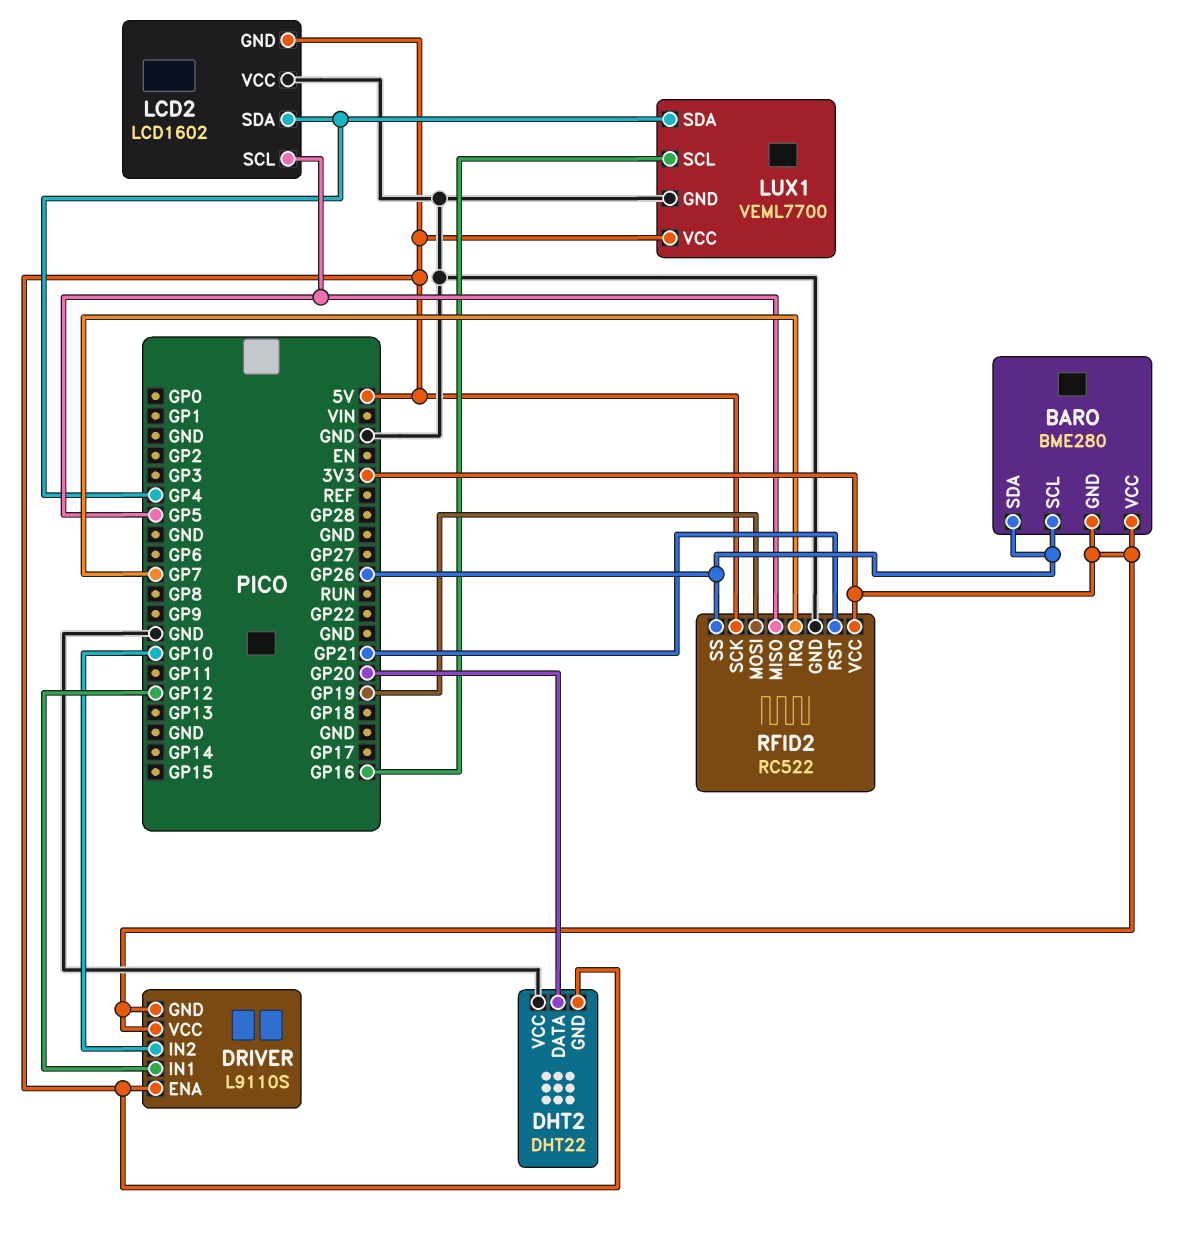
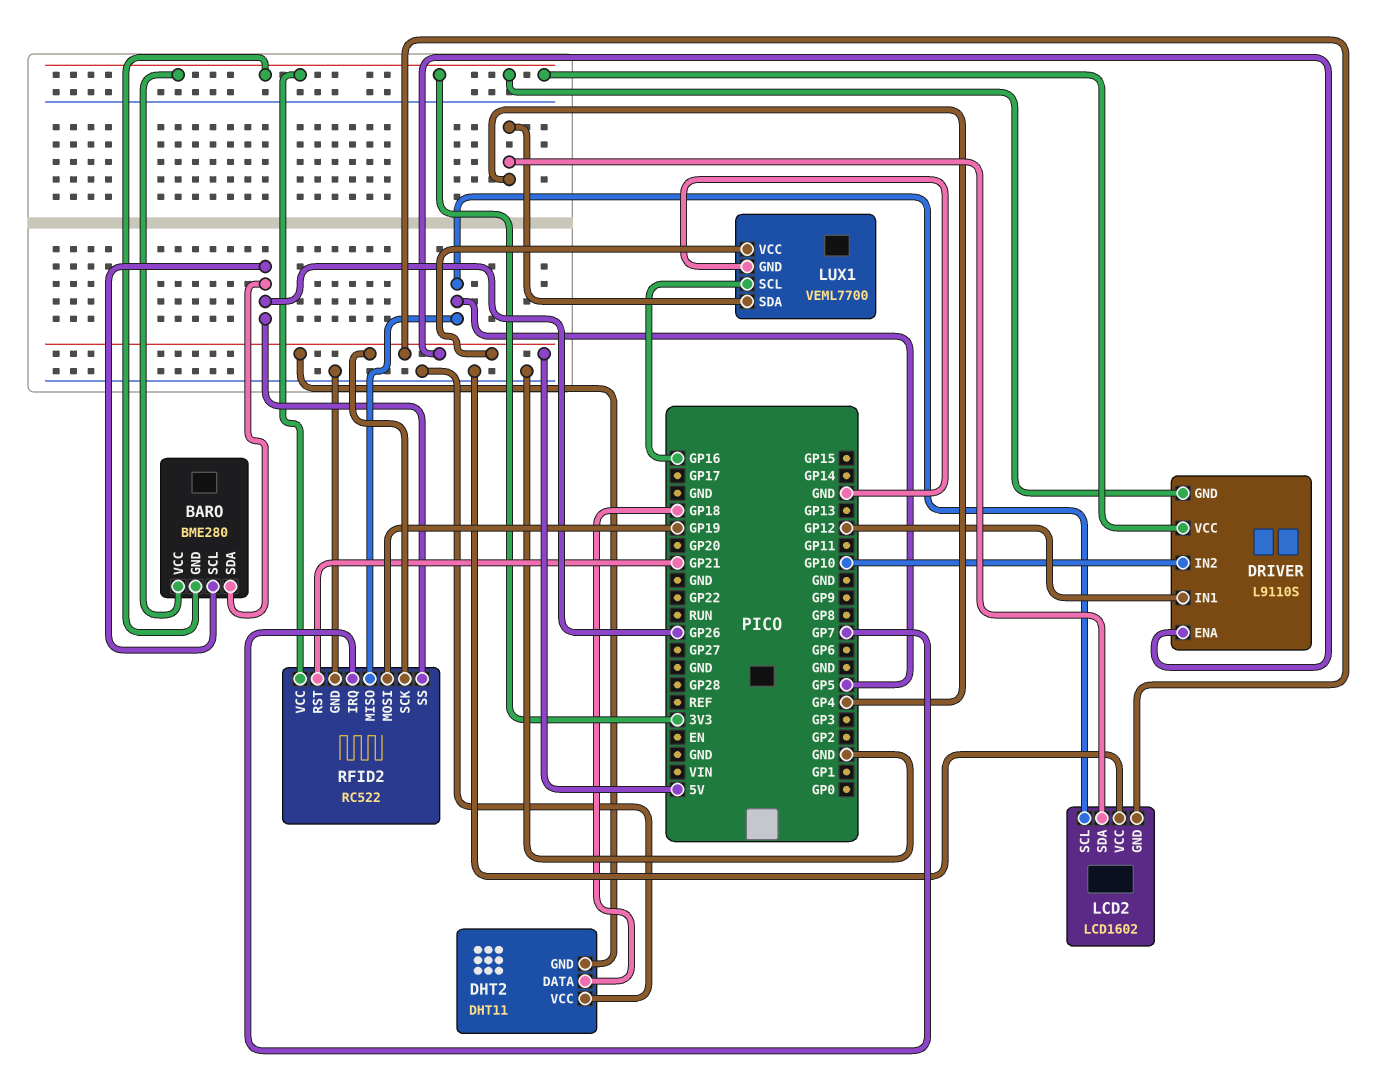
DHT2: DHT22 -> DHT11
DHT2 pin DATA: GP20 -> GP18

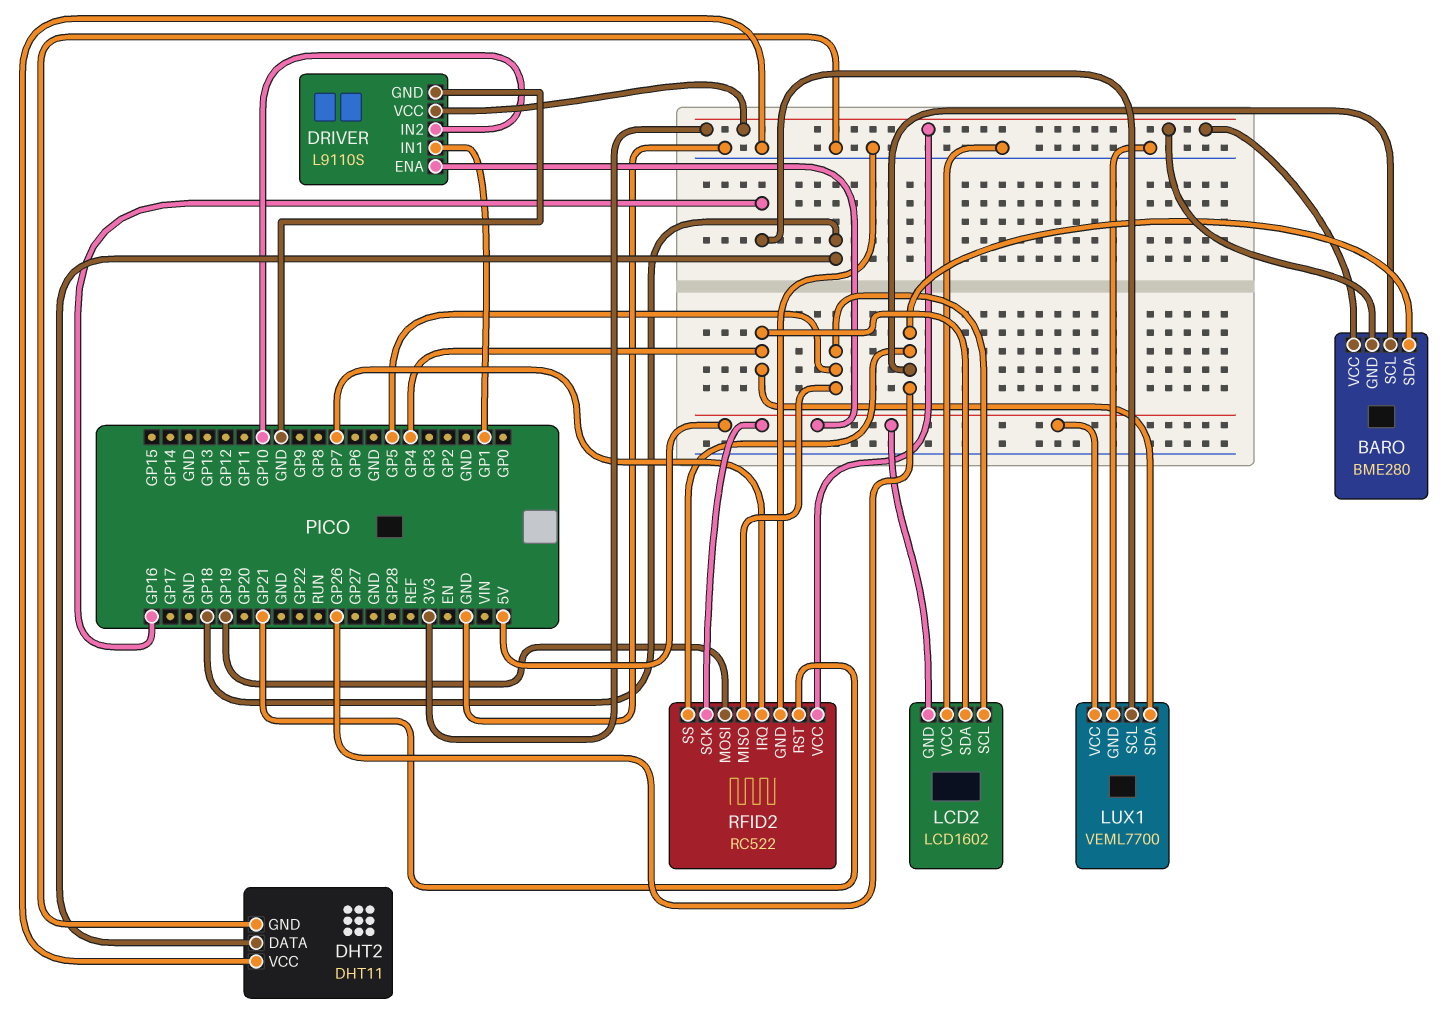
DHT2 pin GND: 5V -> GND
DRIVER pin GND: 3V3 -> GND
DRIVER pin IN1: GP12 -> GP1

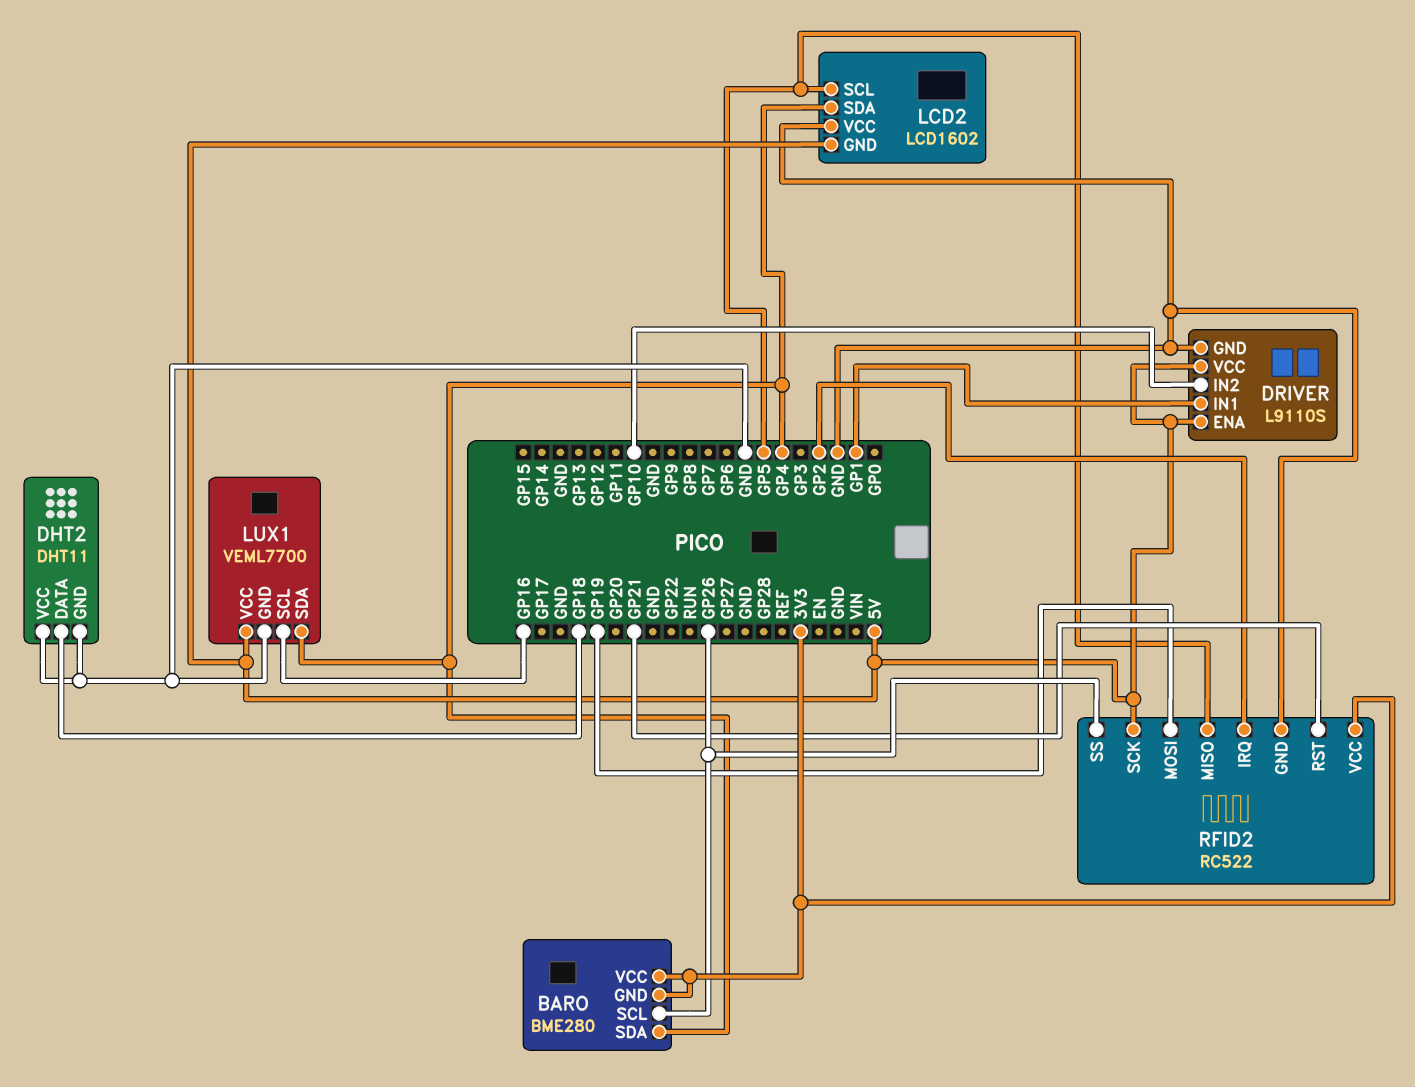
BARO pin SDA: GP26 -> GP4
DRIVER pin VCC: 3V3 -> 5V
RFID2 pin IRQ: GP7 -> GP2

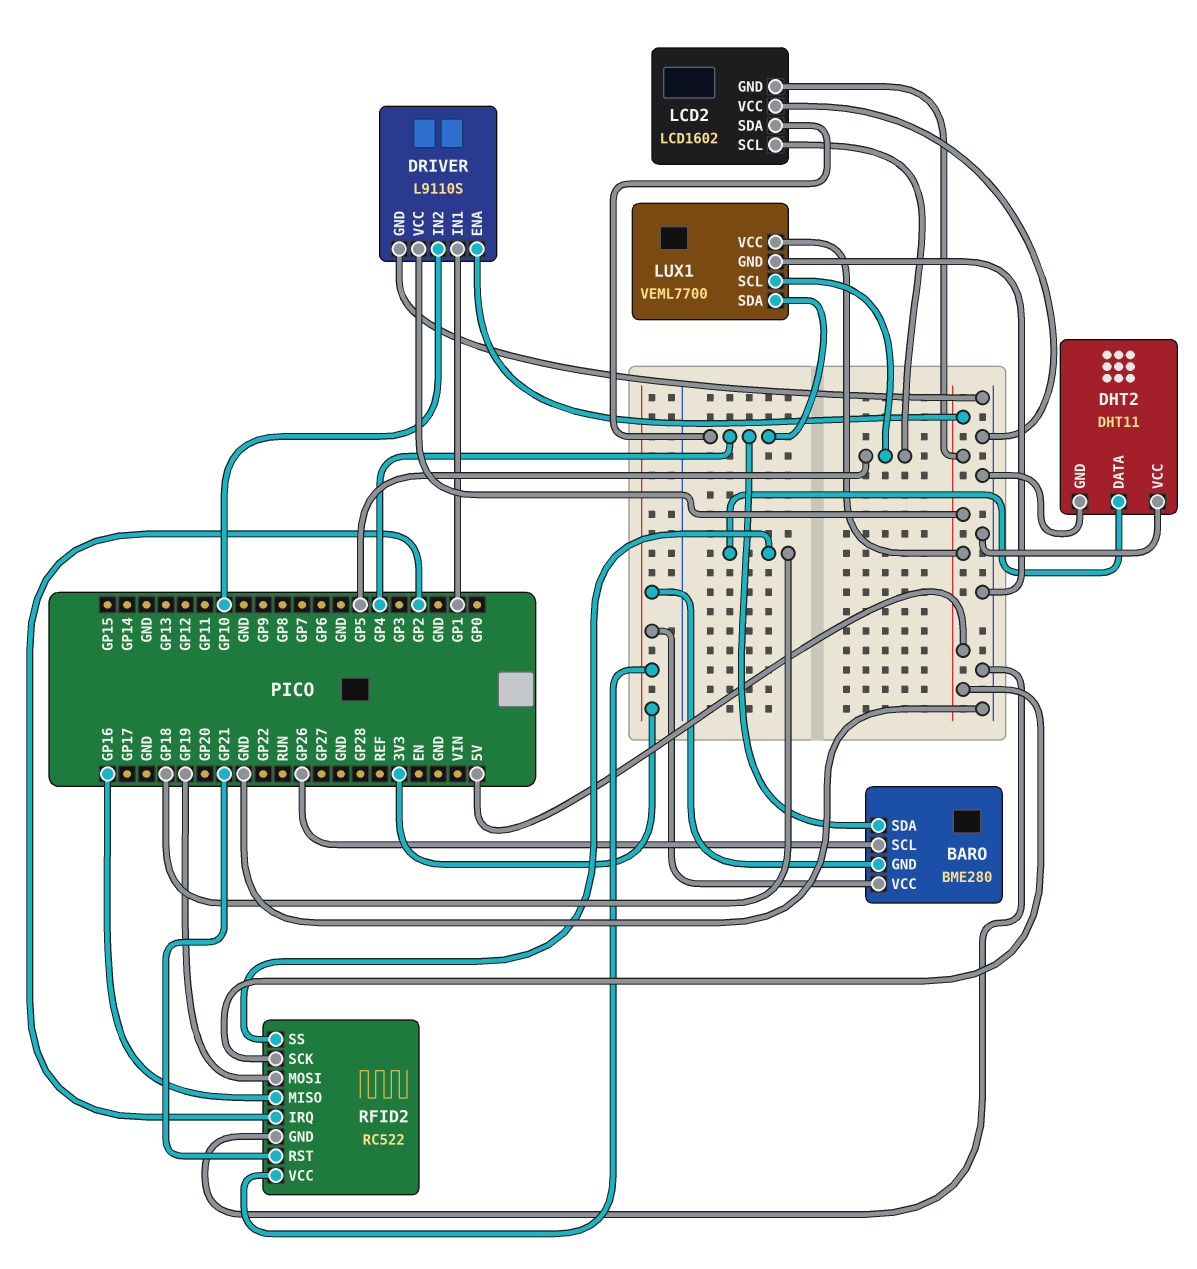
LUX1 pin SCL: GP16 -> GP5
RFID2 pin MISO: GP5 -> GP16
RFID2 pin SS: GP26 -> GP18

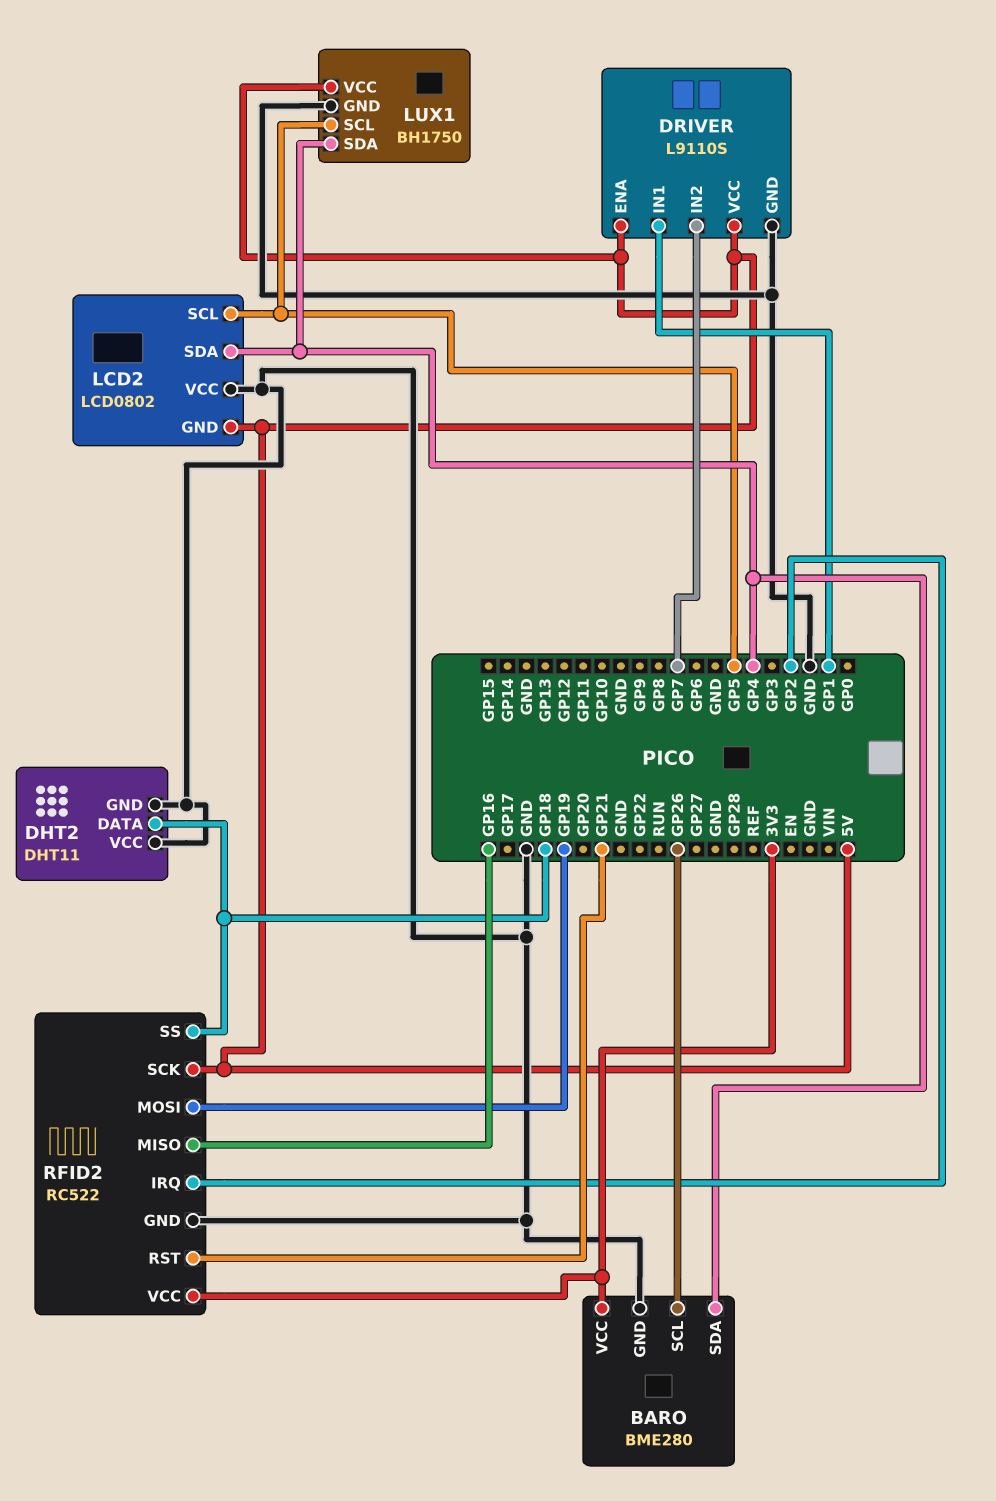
BARO pin GND: 3V3 -> GND
DRIVER pin IN2: GP10 -> GP7
LCD2: LCD1602 -> LCD0802
LUX1: VEML7700 -> BH1750

